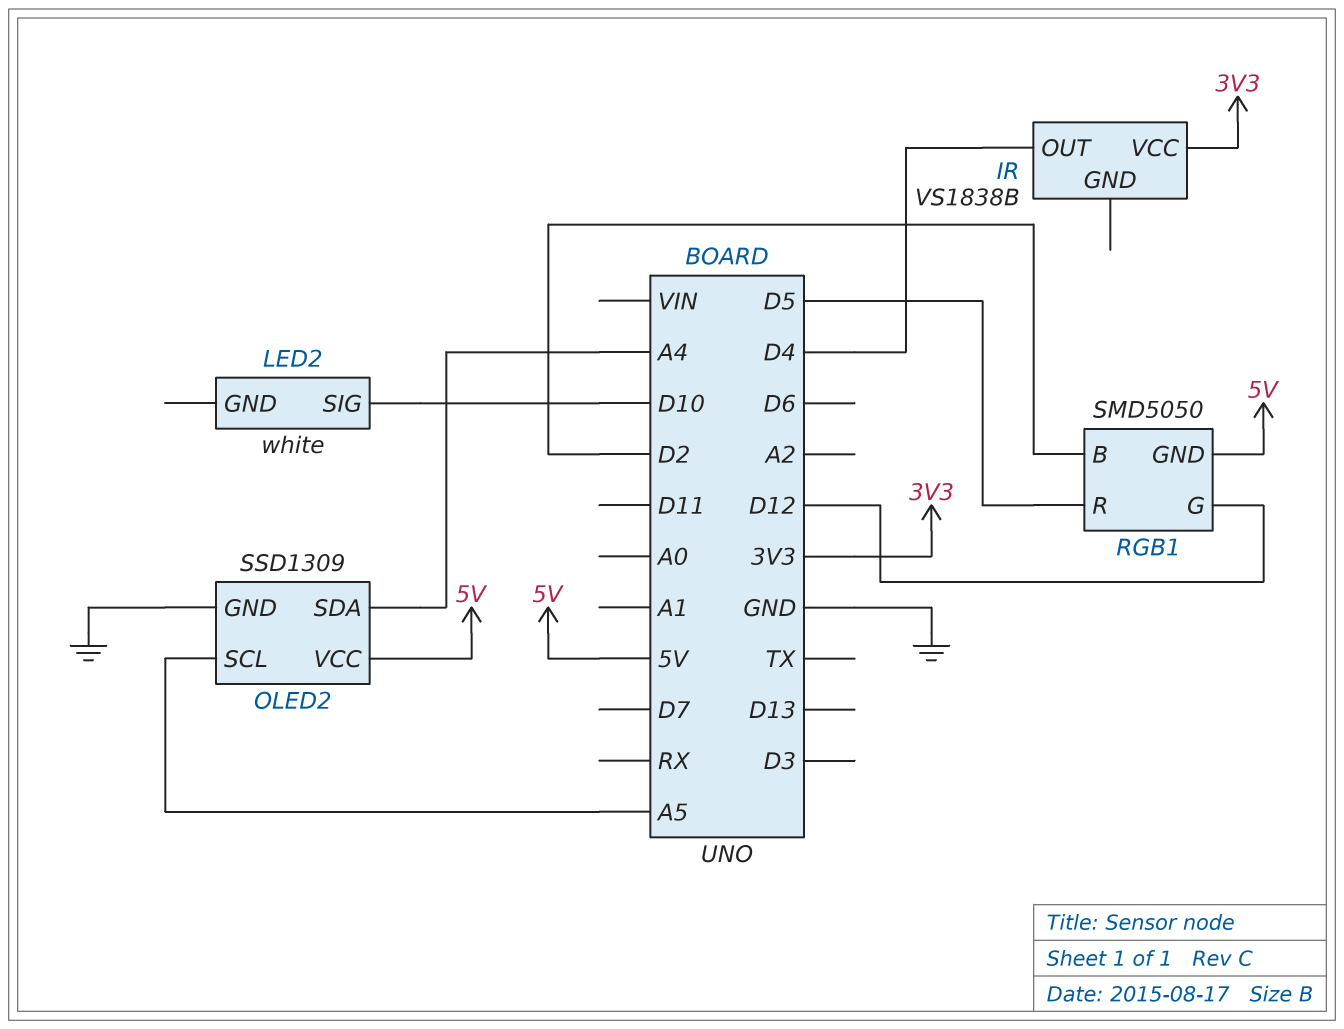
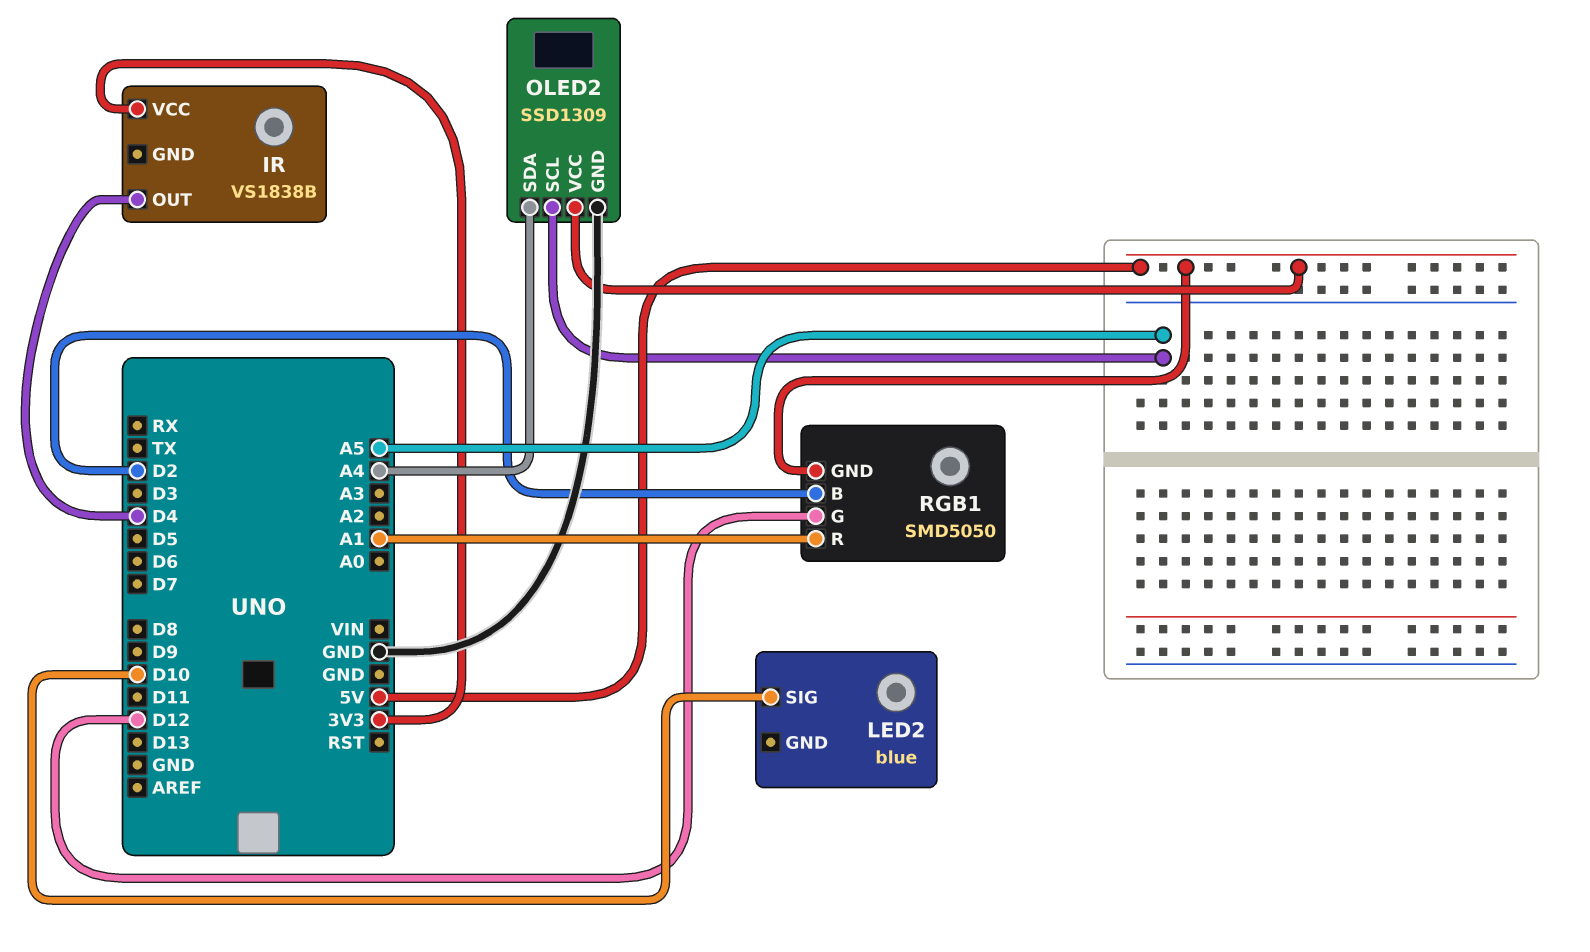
LED2: white -> blue
RGB1 pin R: D5 -> A1

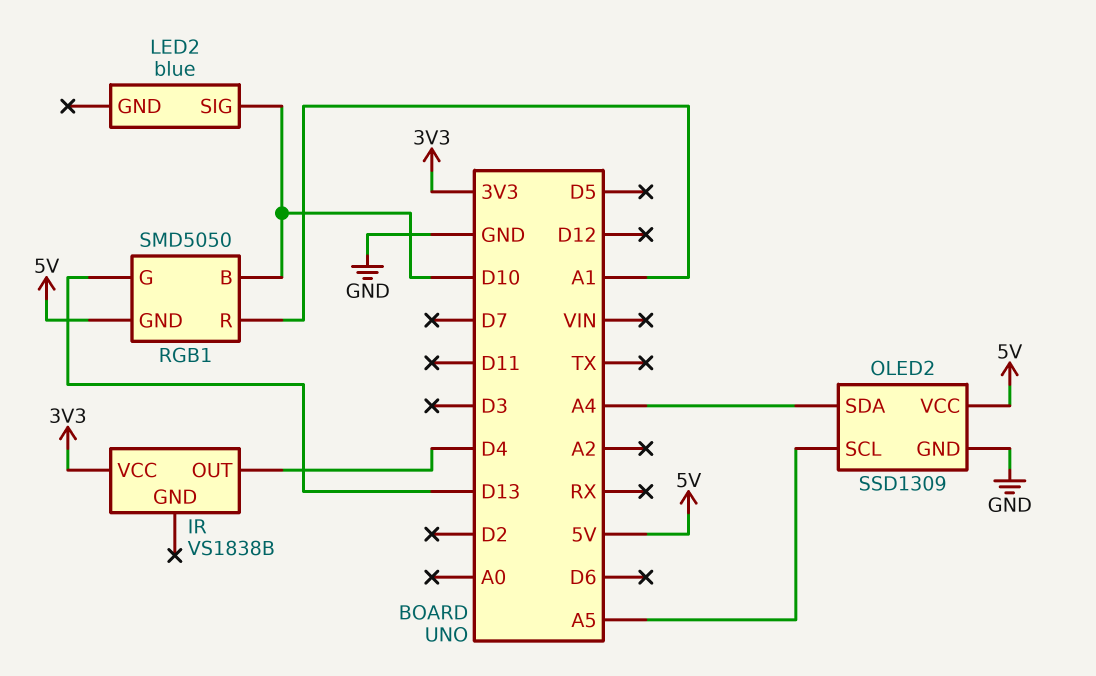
RGB1 pin B: D2 -> D10
RGB1 pin G: D12 -> D13

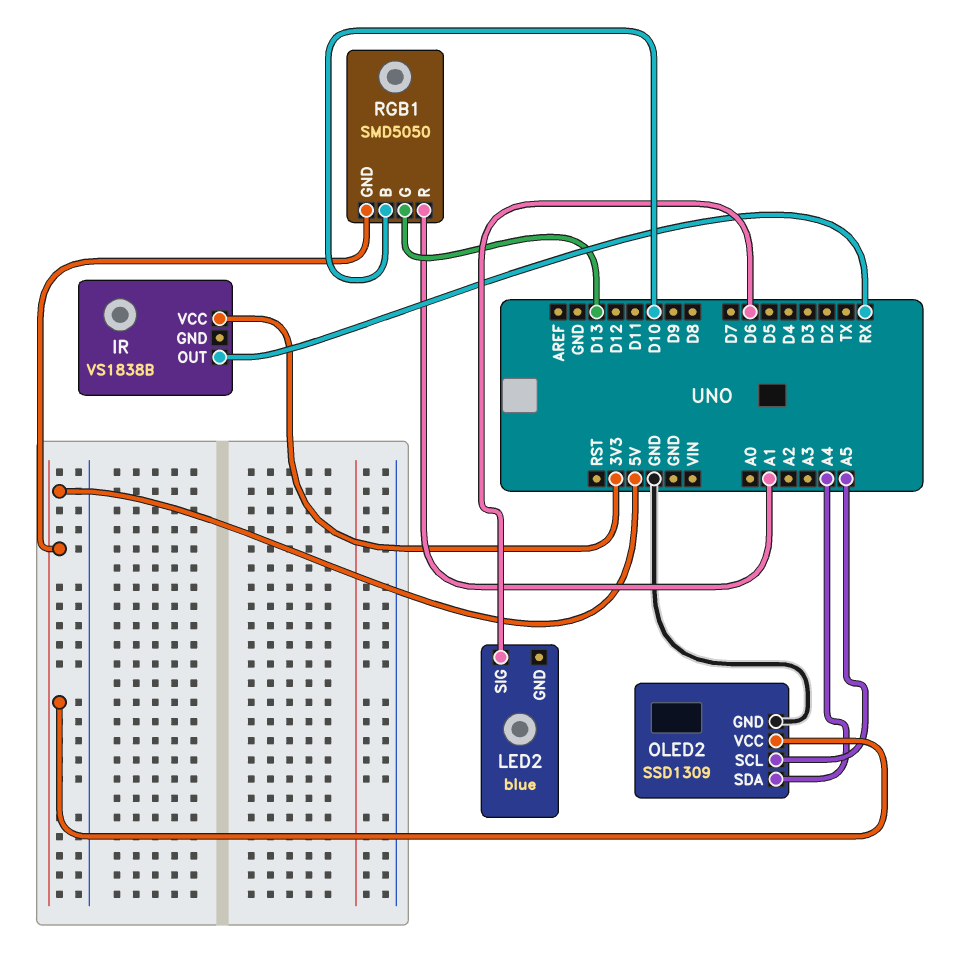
IR pin OUT: D4 -> RX
LED2 pin SIG: D10 -> D6

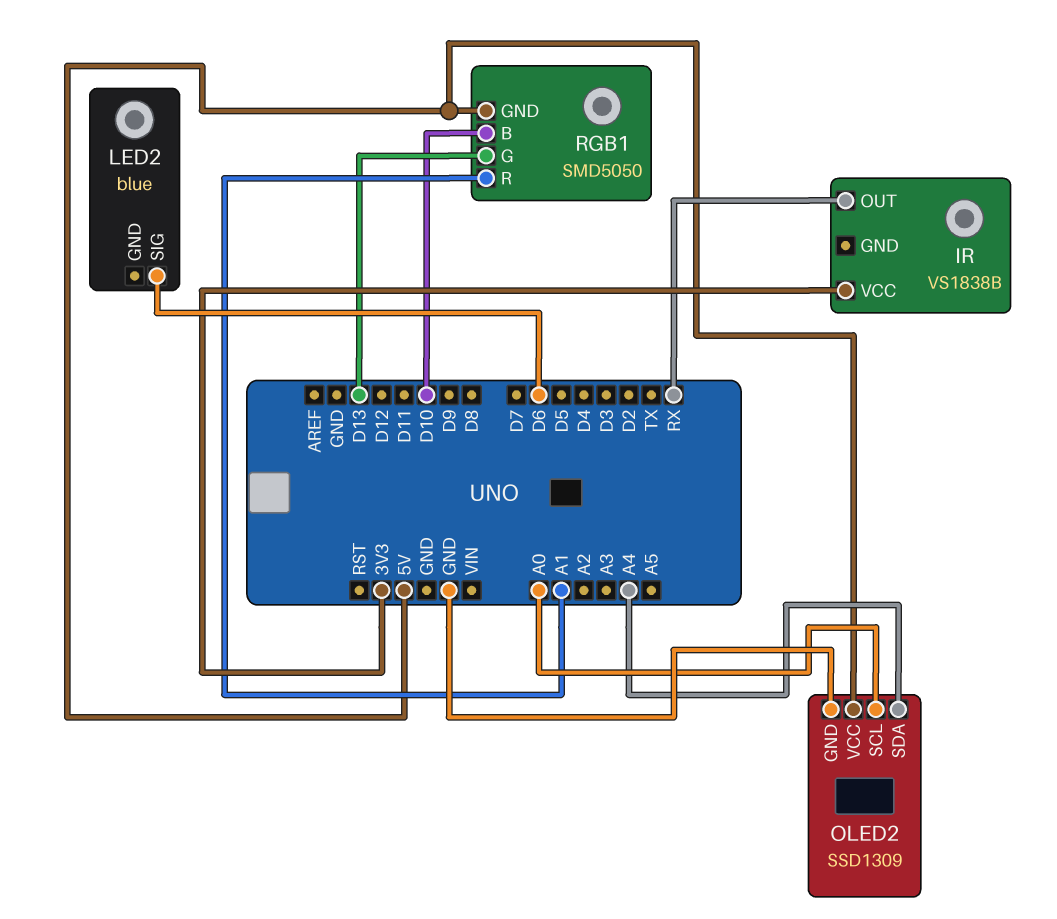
OLED2 pin SCL: A5 -> A0

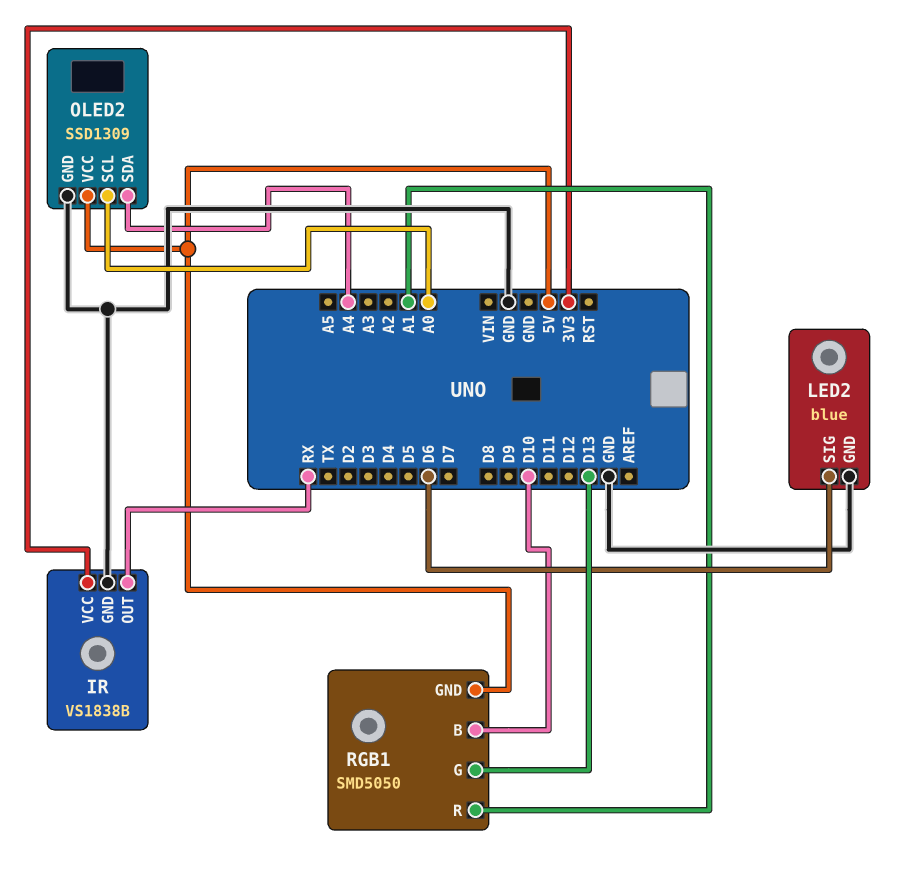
IR pin GND: none -> GND
LED2 pin GND: none -> GND

